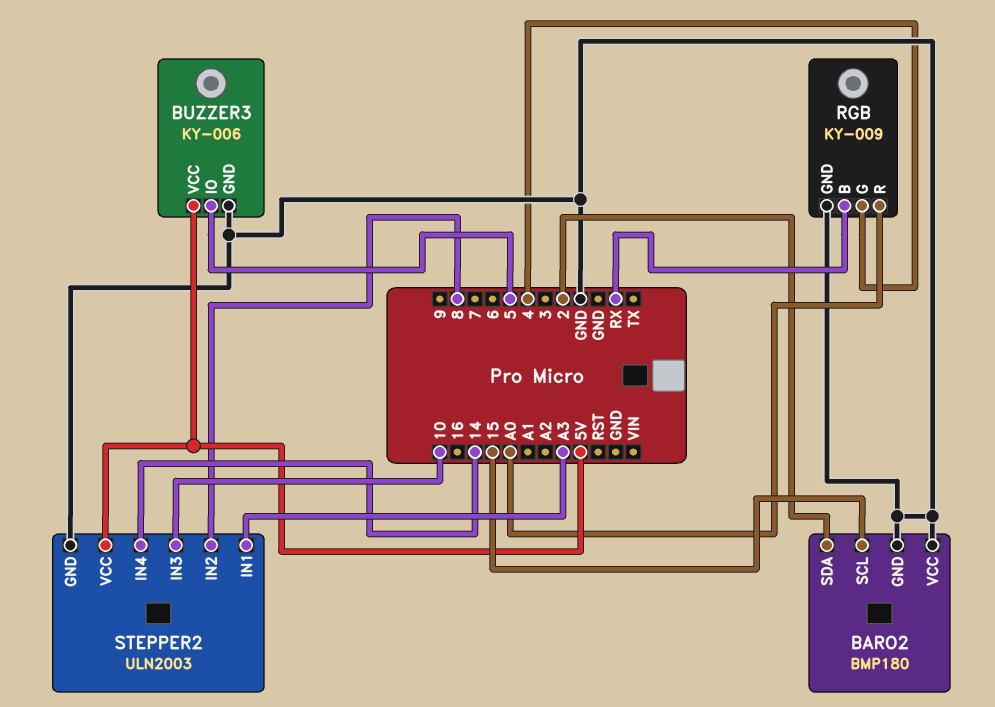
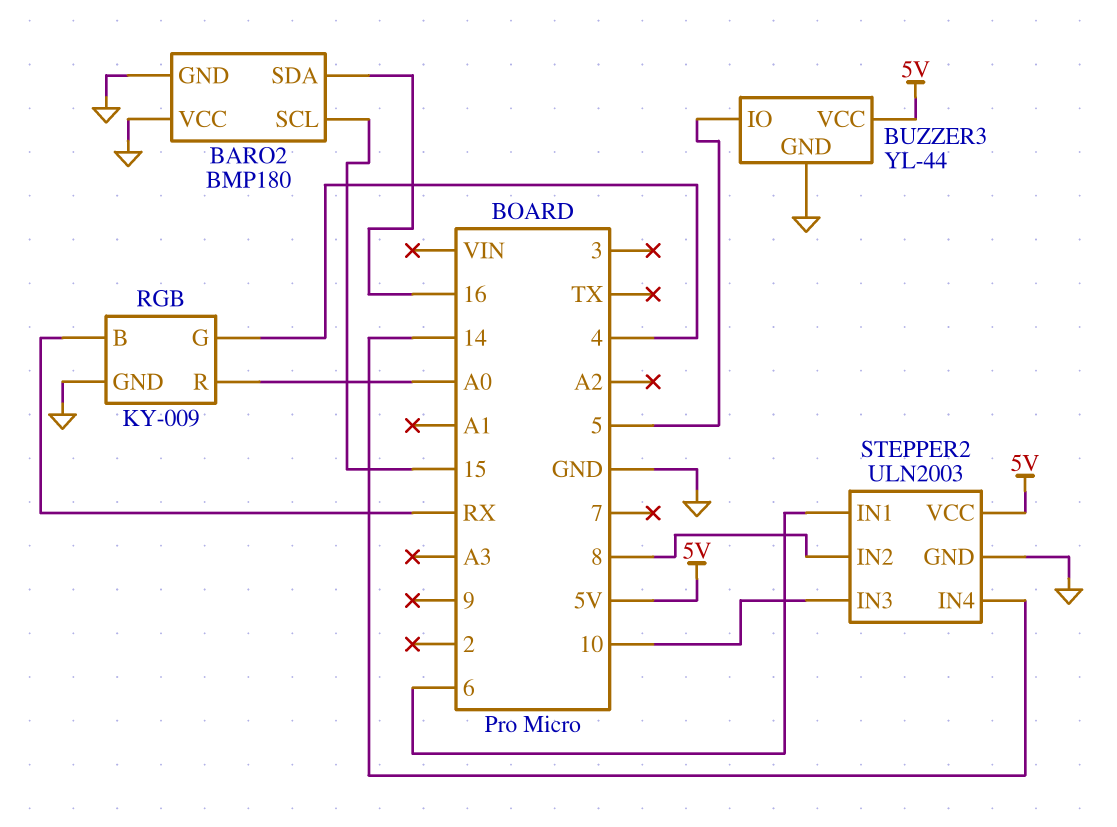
BARO2 pin SDA: 2 -> 16
BUZZER3: KY-006 -> YL-44
STEPPER2 pin IN1: A3 -> 6

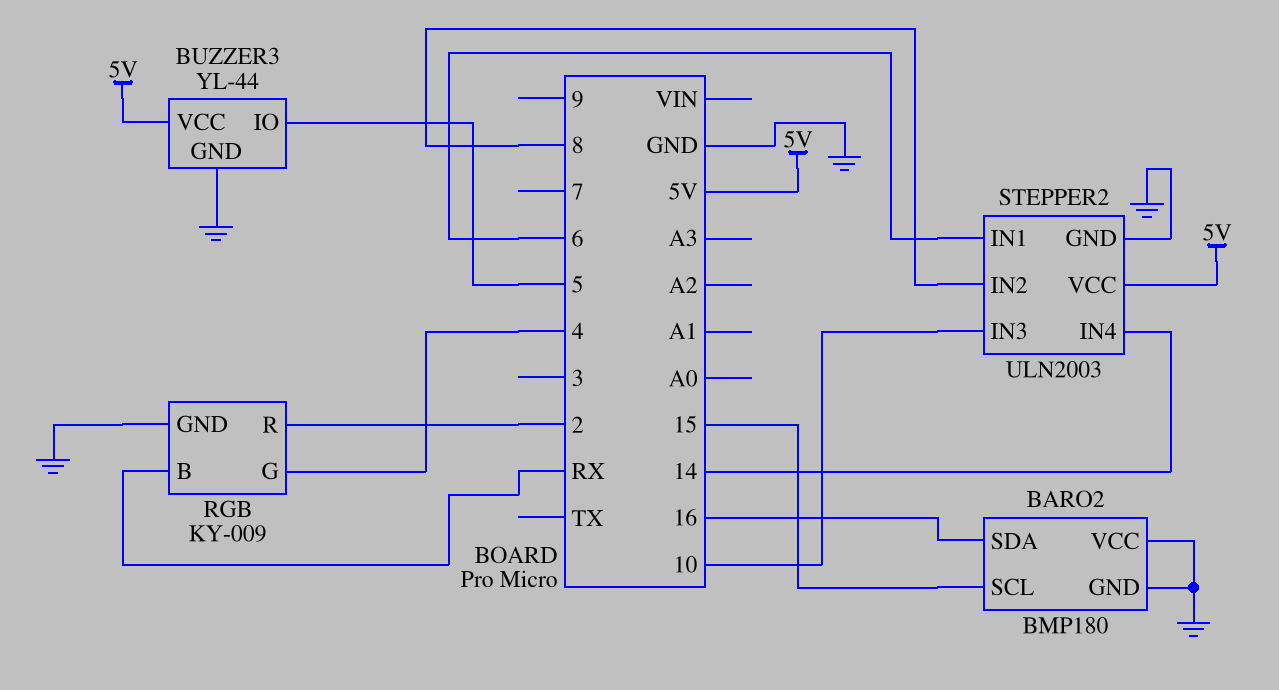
RGB pin R: A0 -> 2

